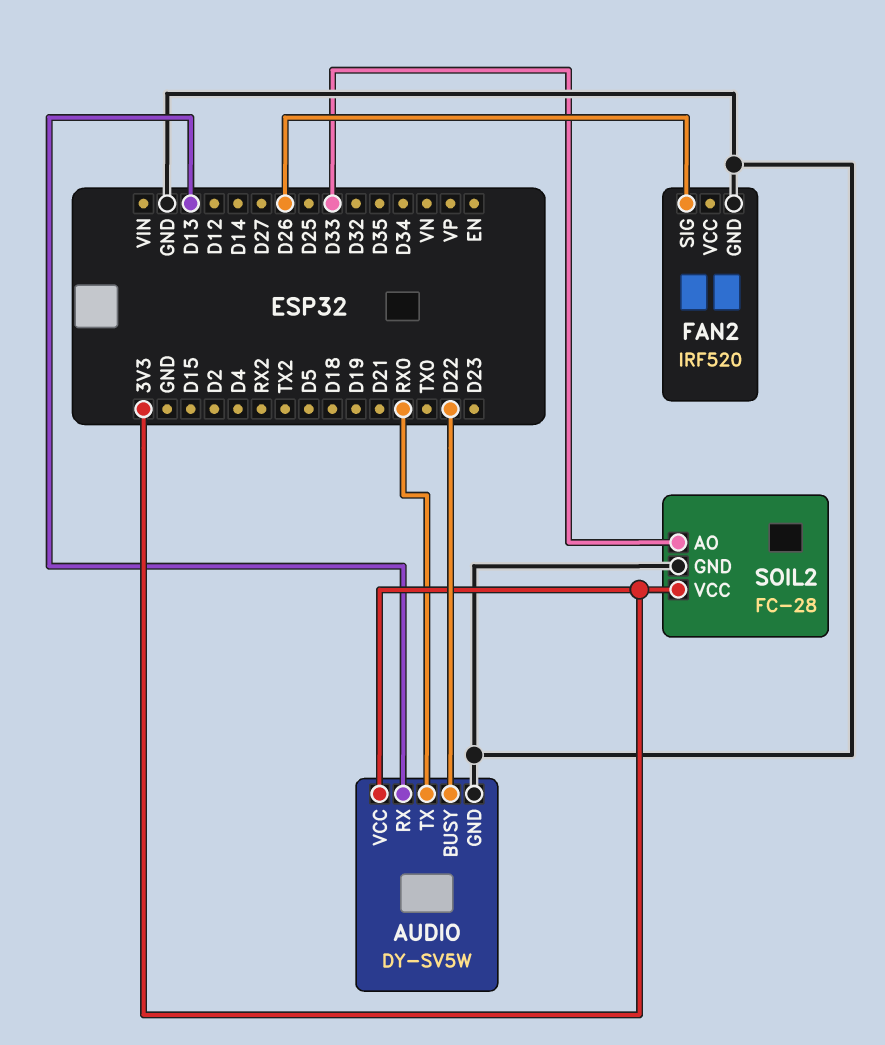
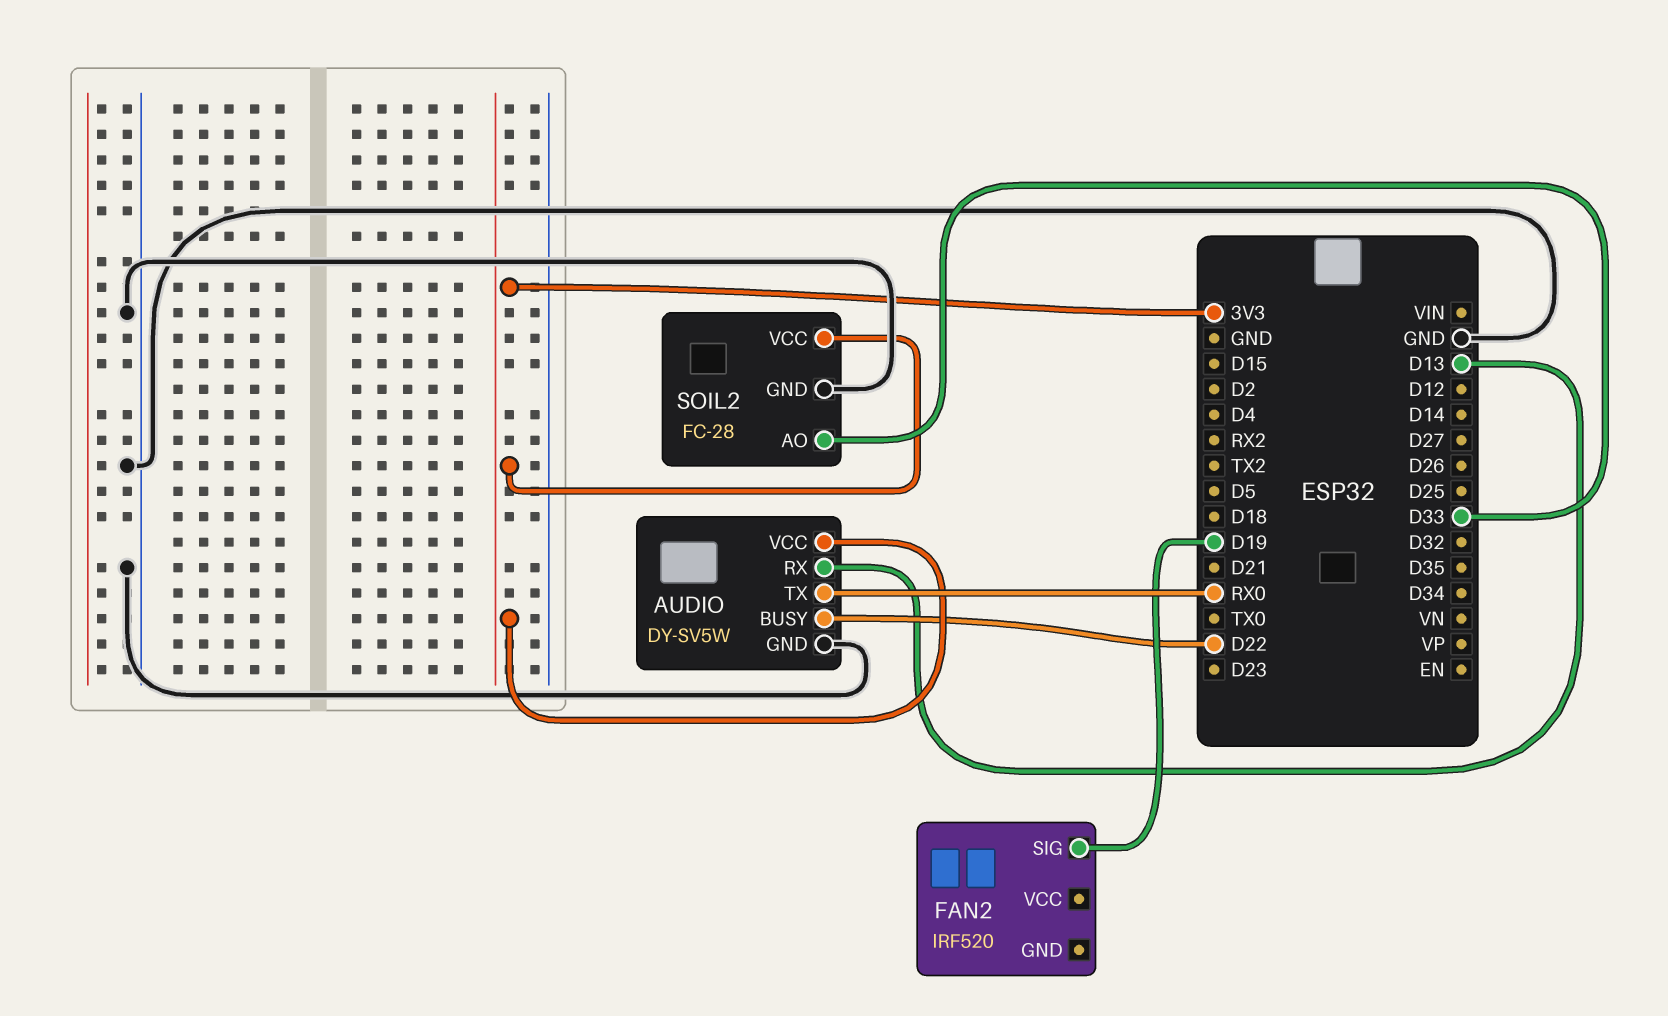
FAN2 pin GND: GND -> none
FAN2 pin SIG: D26 -> D19

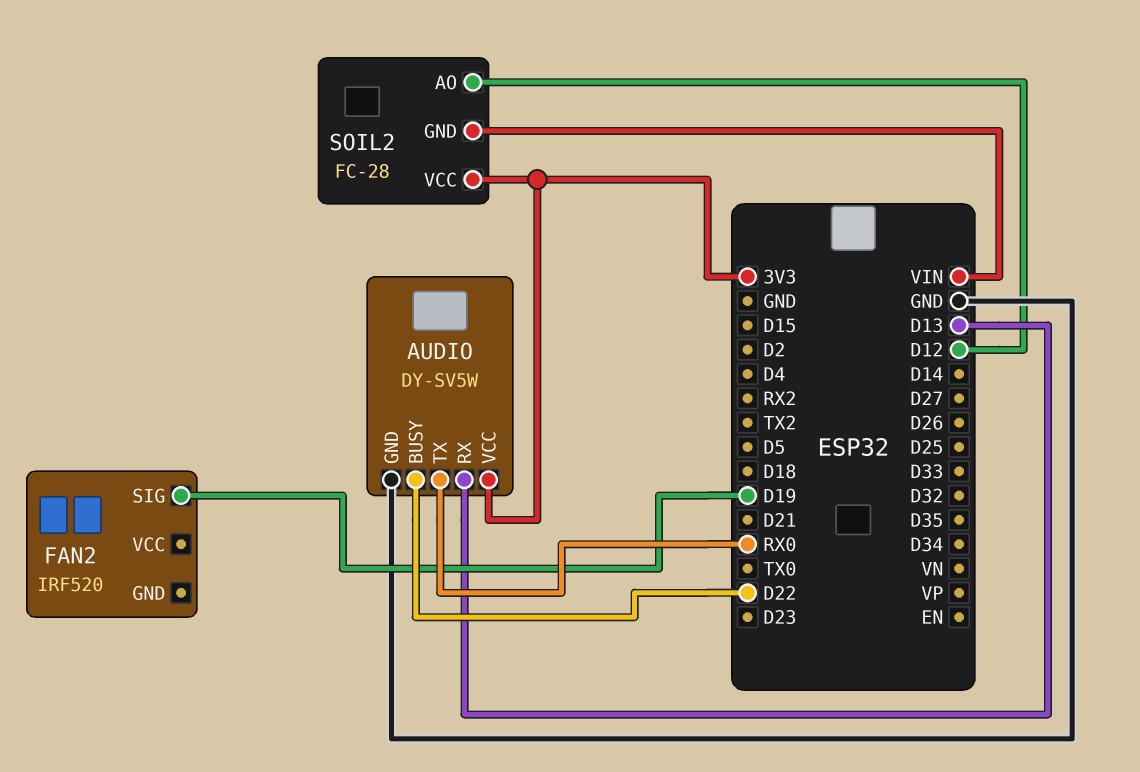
SOIL2 pin AO: D33 -> D12
SOIL2 pin GND: GND -> VIN

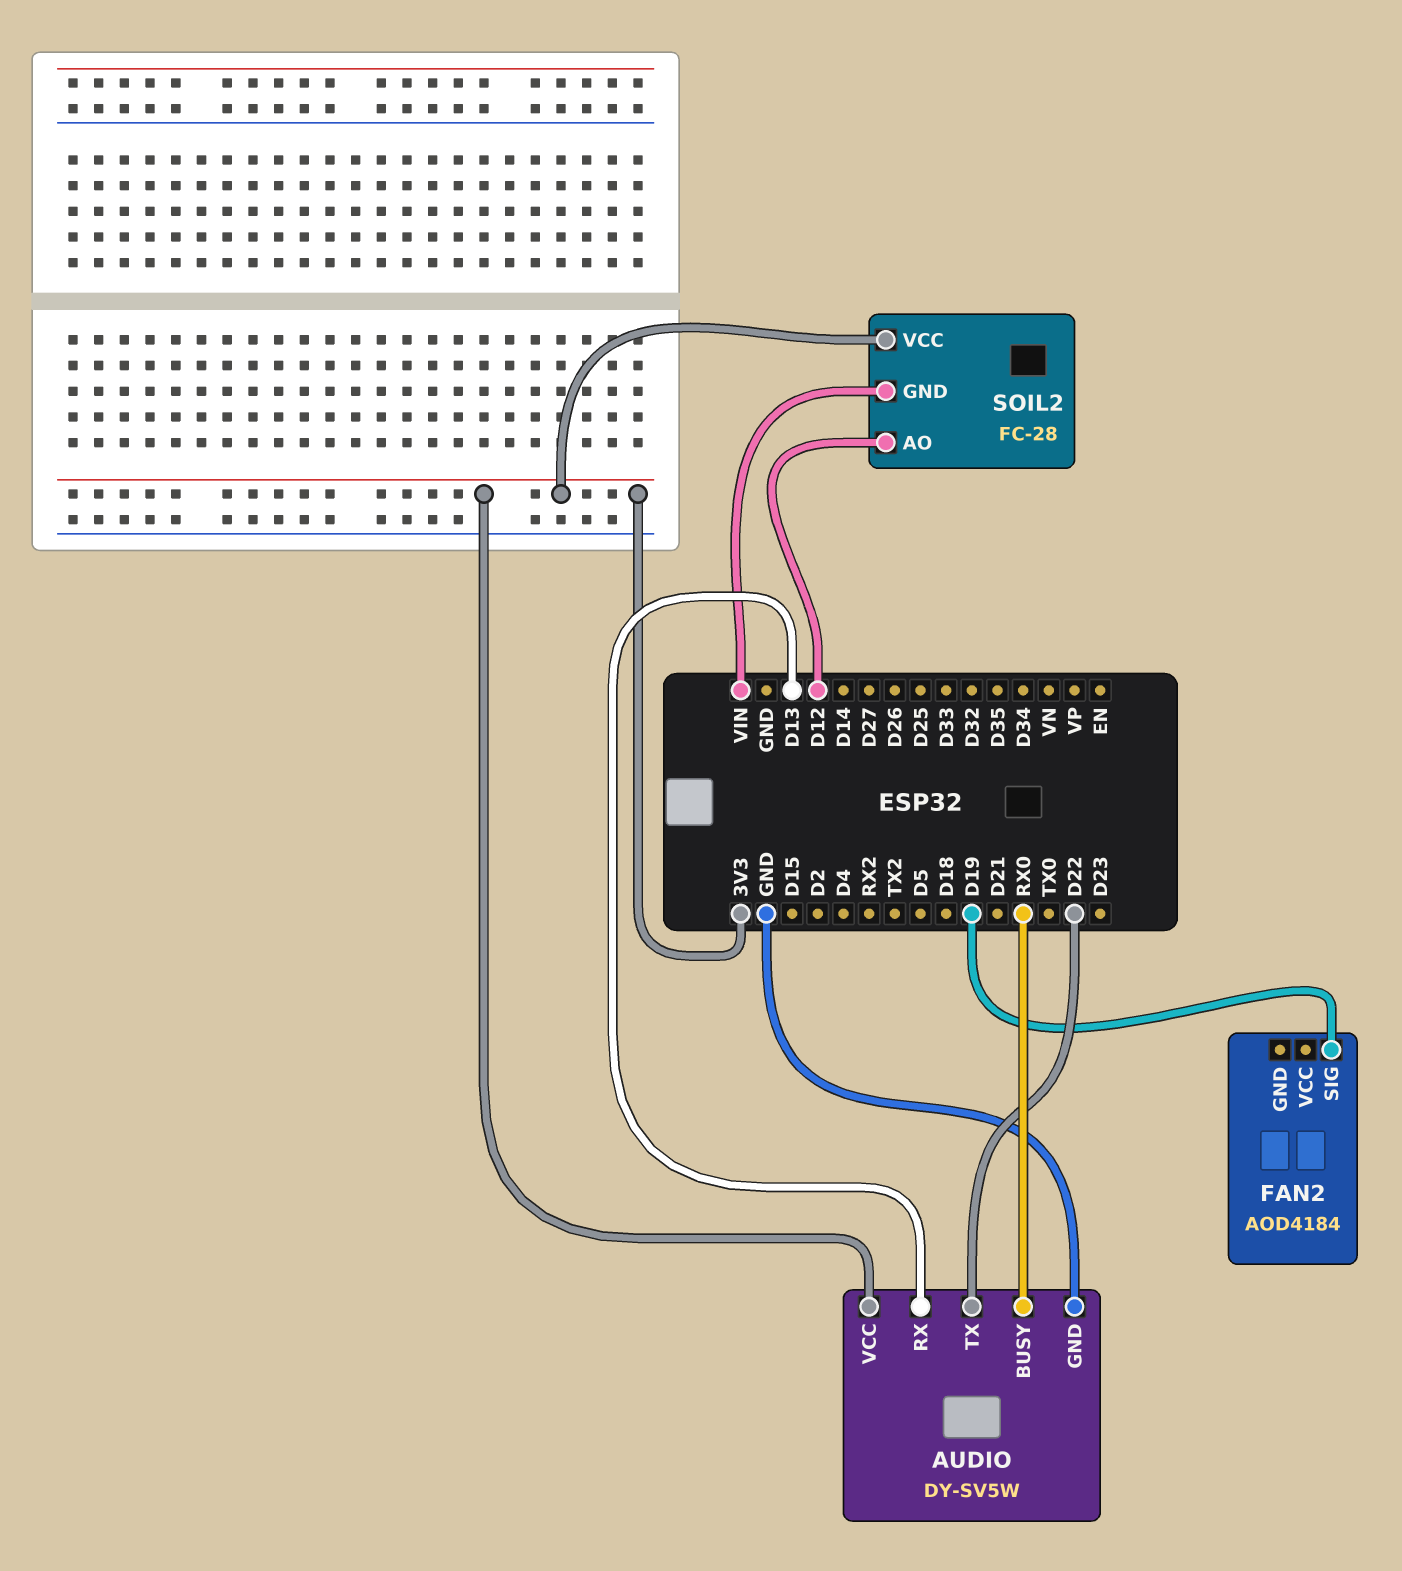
AUDIO pin BUSY: D22 -> RX0
AUDIO pin TX: RX0 -> D22
FAN2: IRF520 -> AOD4184

